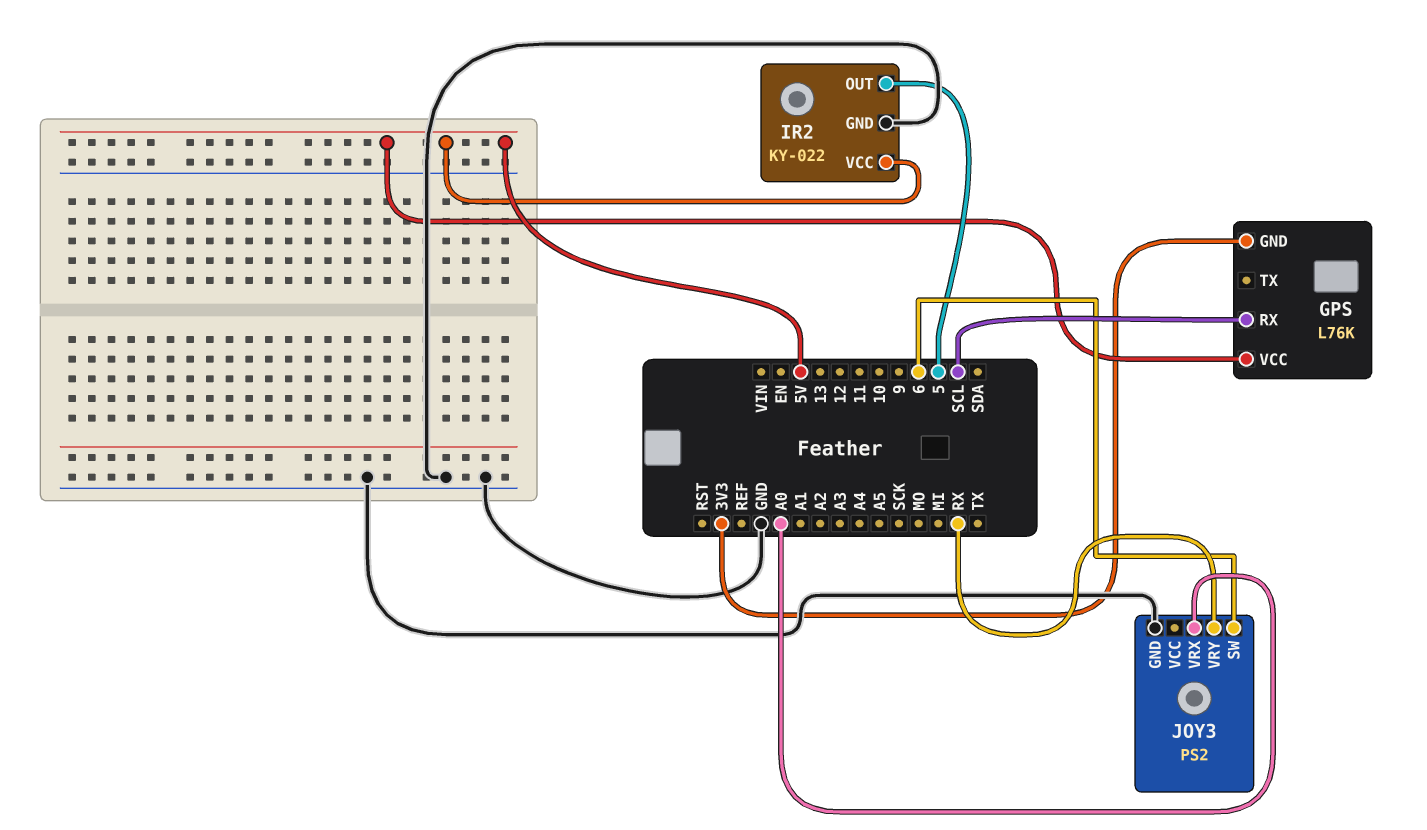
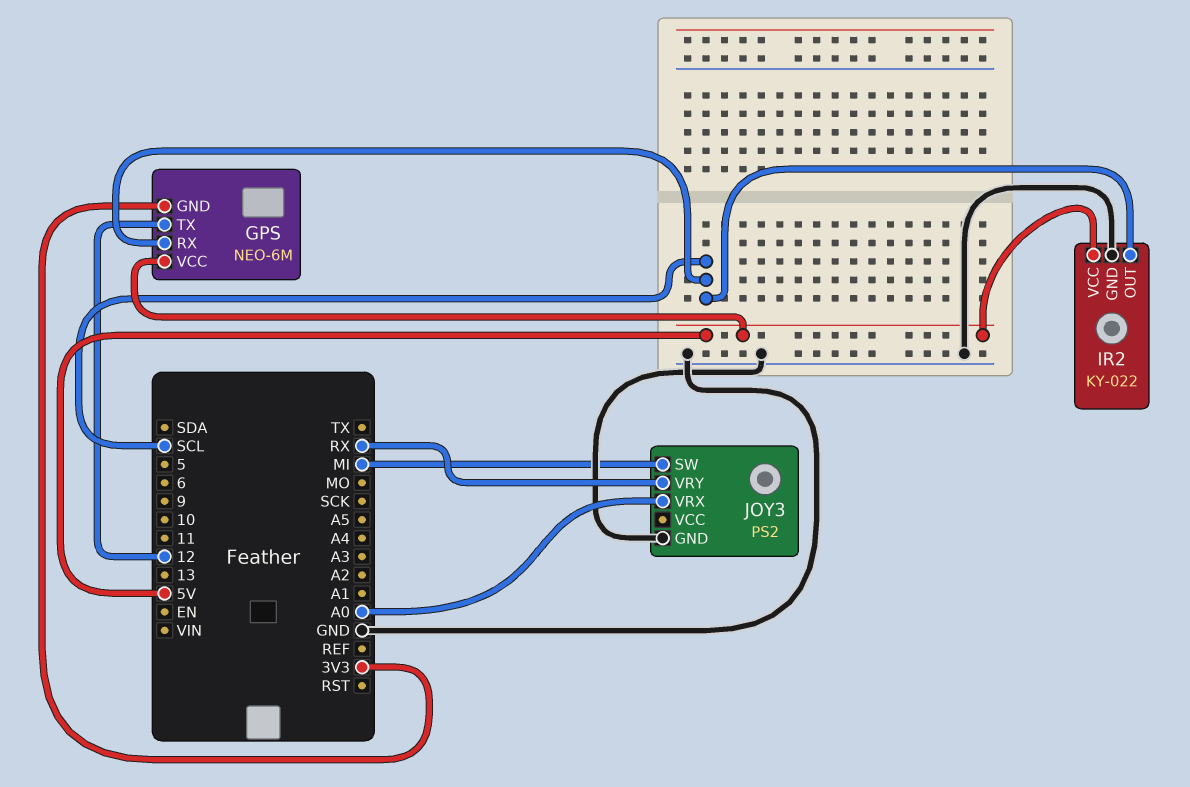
GPS: L76K -> NEO-6M
GPS pin TX: none -> 12
IR2 pin OUT: 5 -> SCL
JOY3 pin SW: 6 -> MI

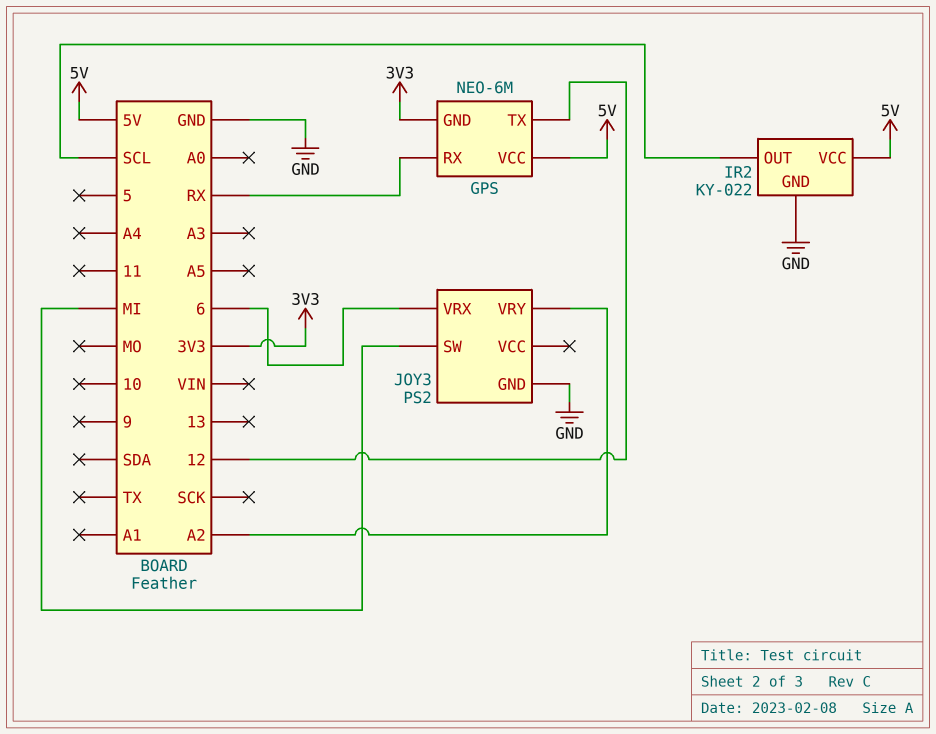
GPS pin RX: SCL -> RX
JOY3 pin VRX: A0 -> 6
JOY3 pin VRY: RX -> A2

